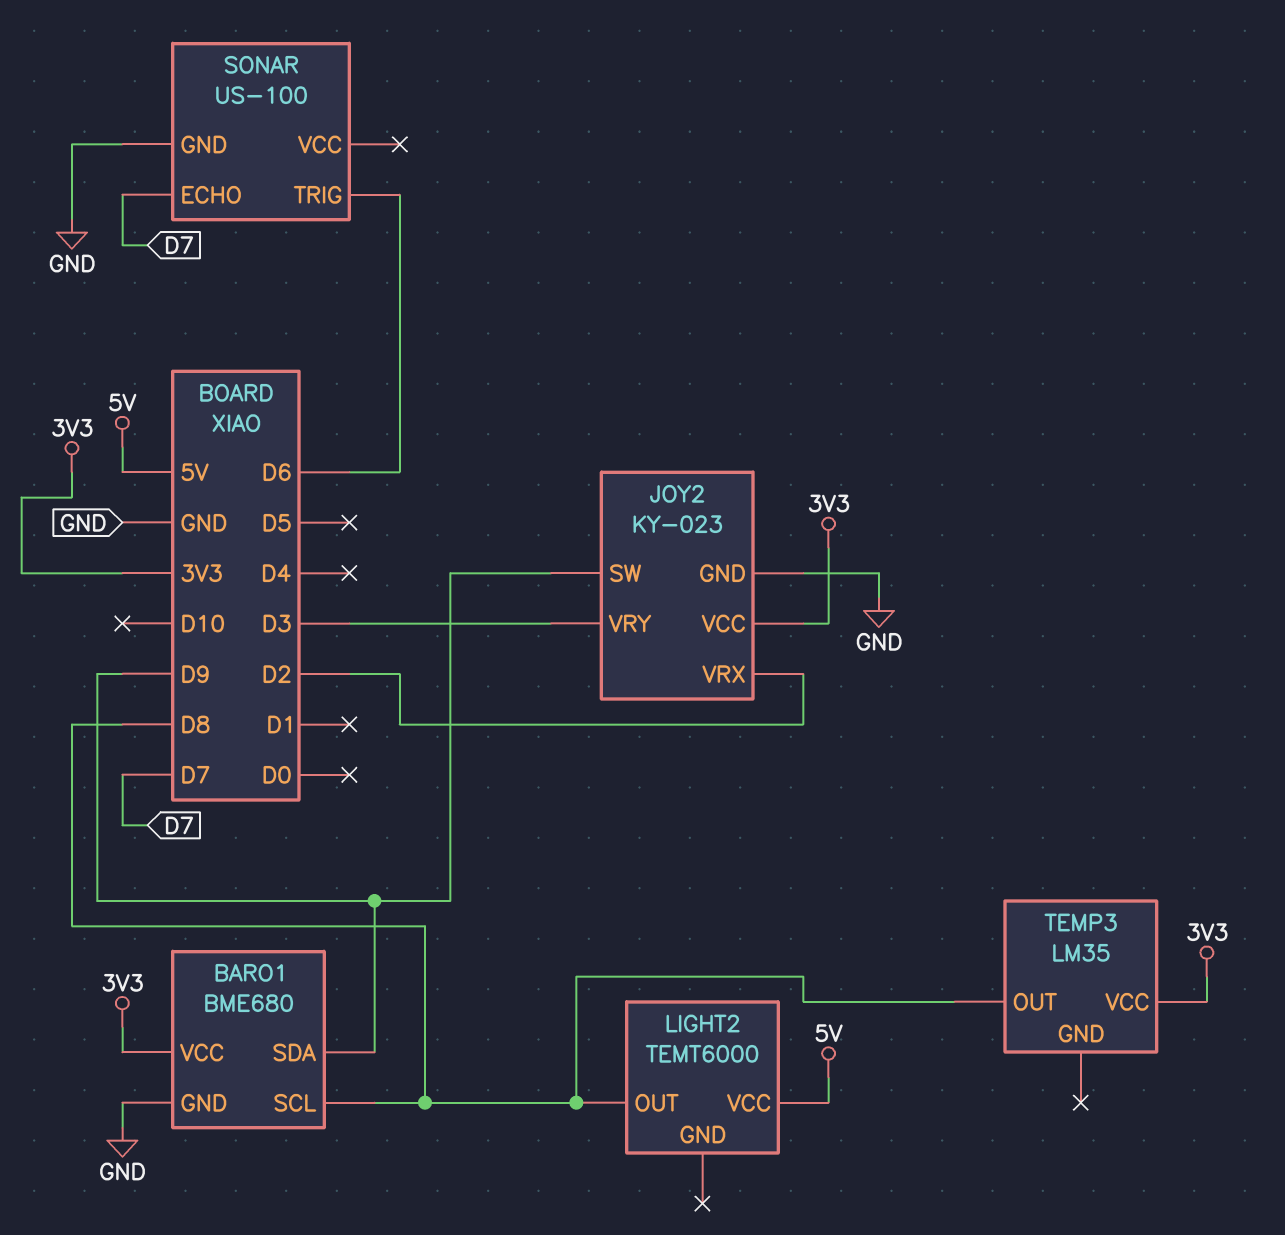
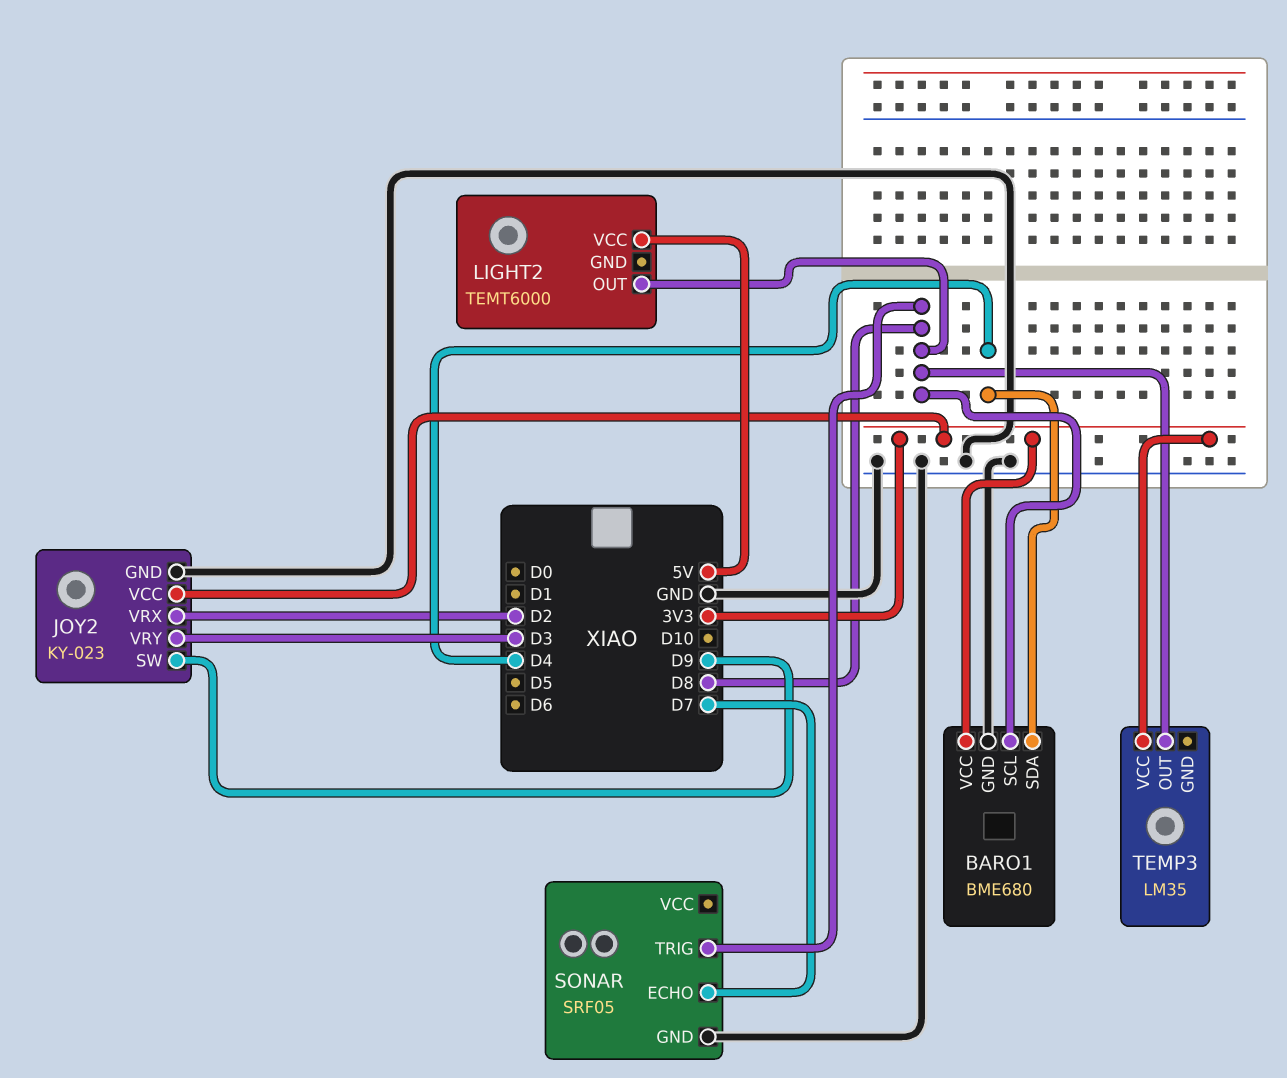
BARO1 pin SDA: D9 -> D4
SONAR: US-100 -> SRF05
SONAR pin TRIG: D6 -> D8

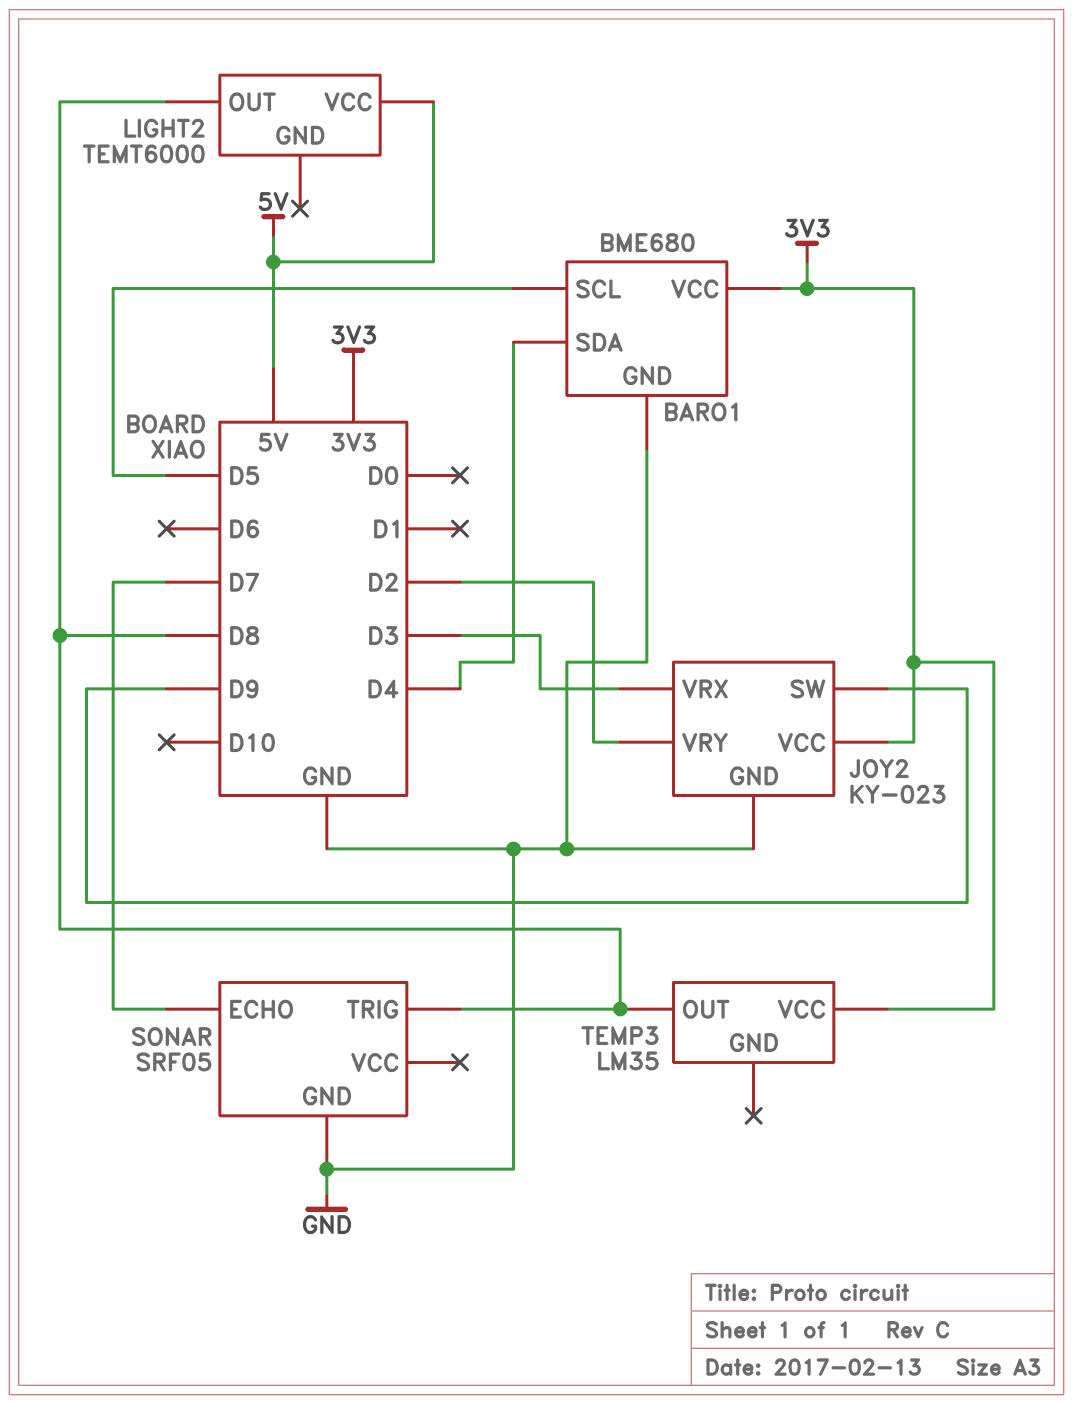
BARO1 pin SCL: D8 -> D5
JOY2 pin VRX: D2 -> D3
JOY2 pin VRY: D3 -> D2

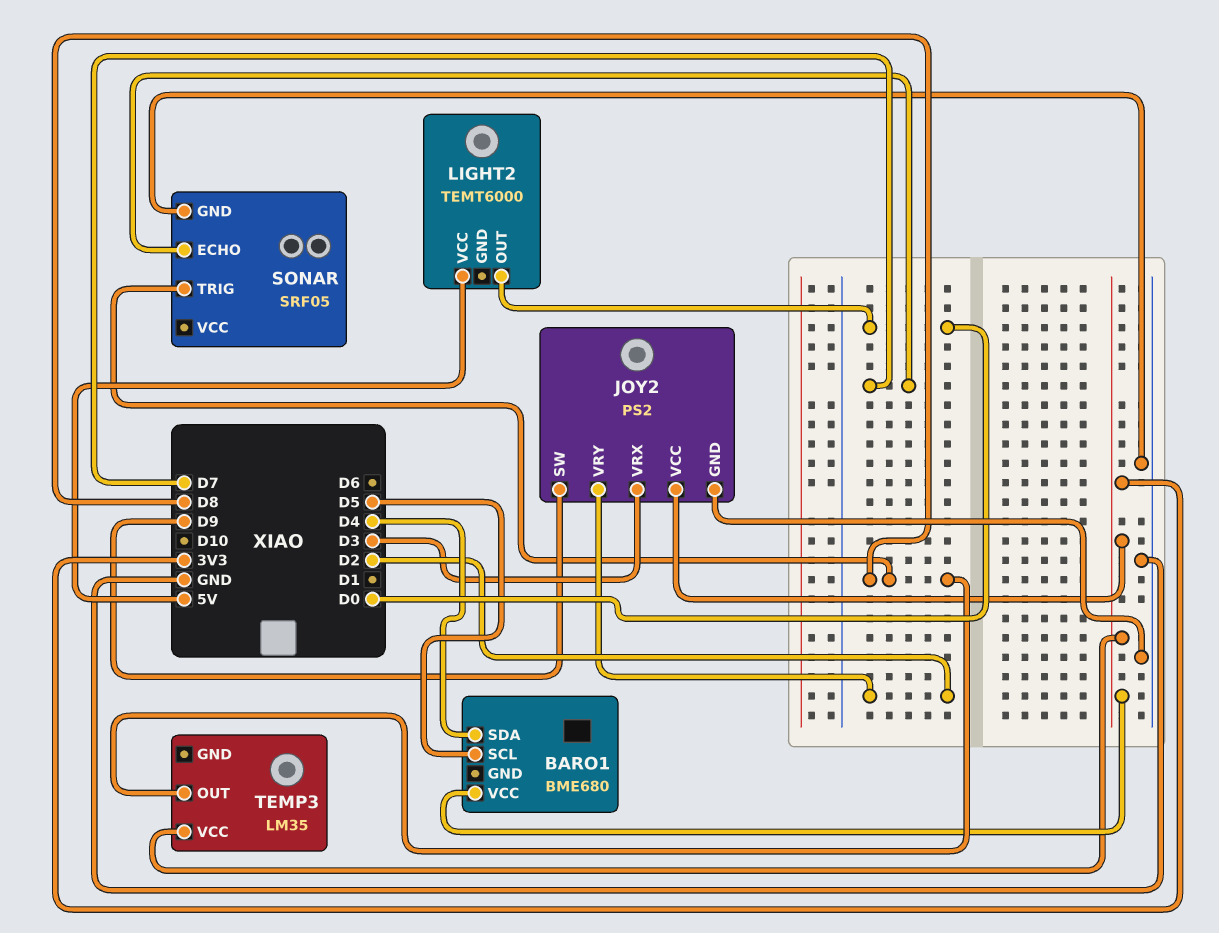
BARO1 pin GND: GND -> none
JOY2: KY-023 -> PS2
LIGHT2 pin OUT: D8 -> D0

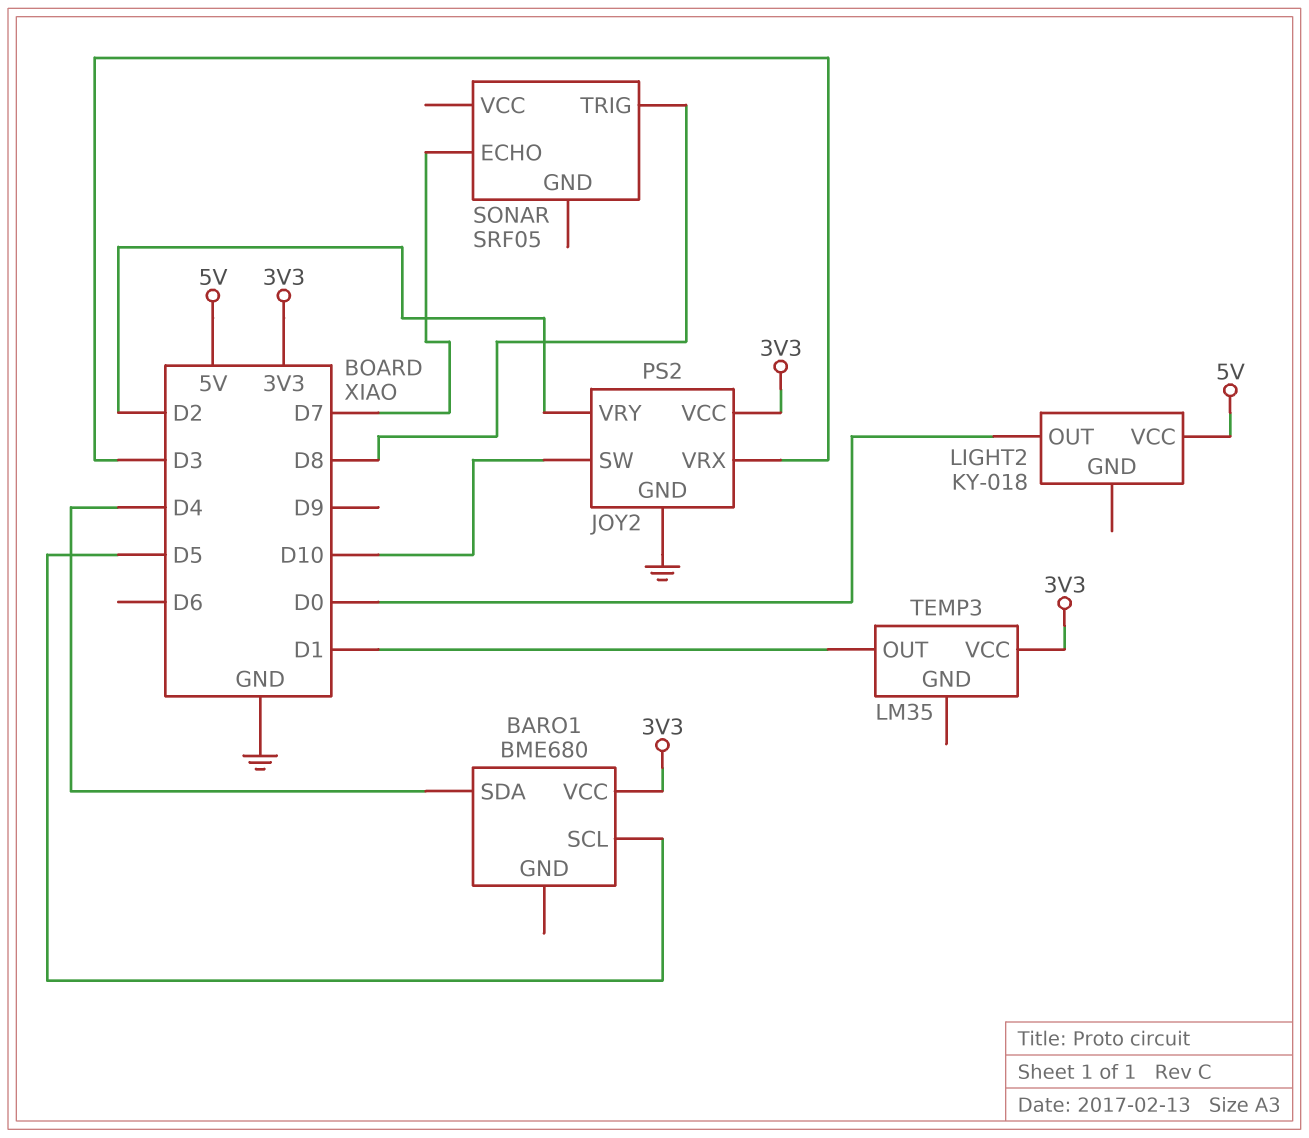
JOY2 pin SW: D9 -> D10
LIGHT2: TEMT6000 -> KY-018
SONAR pin GND: GND -> none
TEMP3 pin OUT: D8 -> D1

